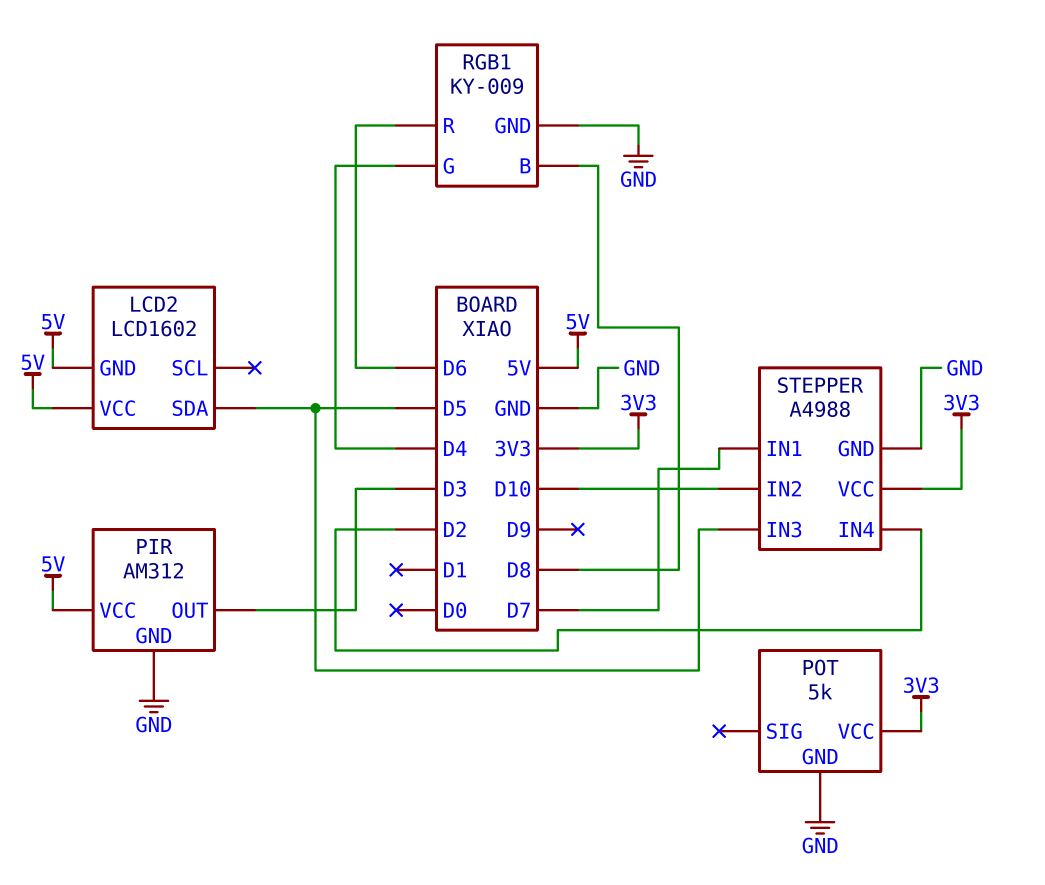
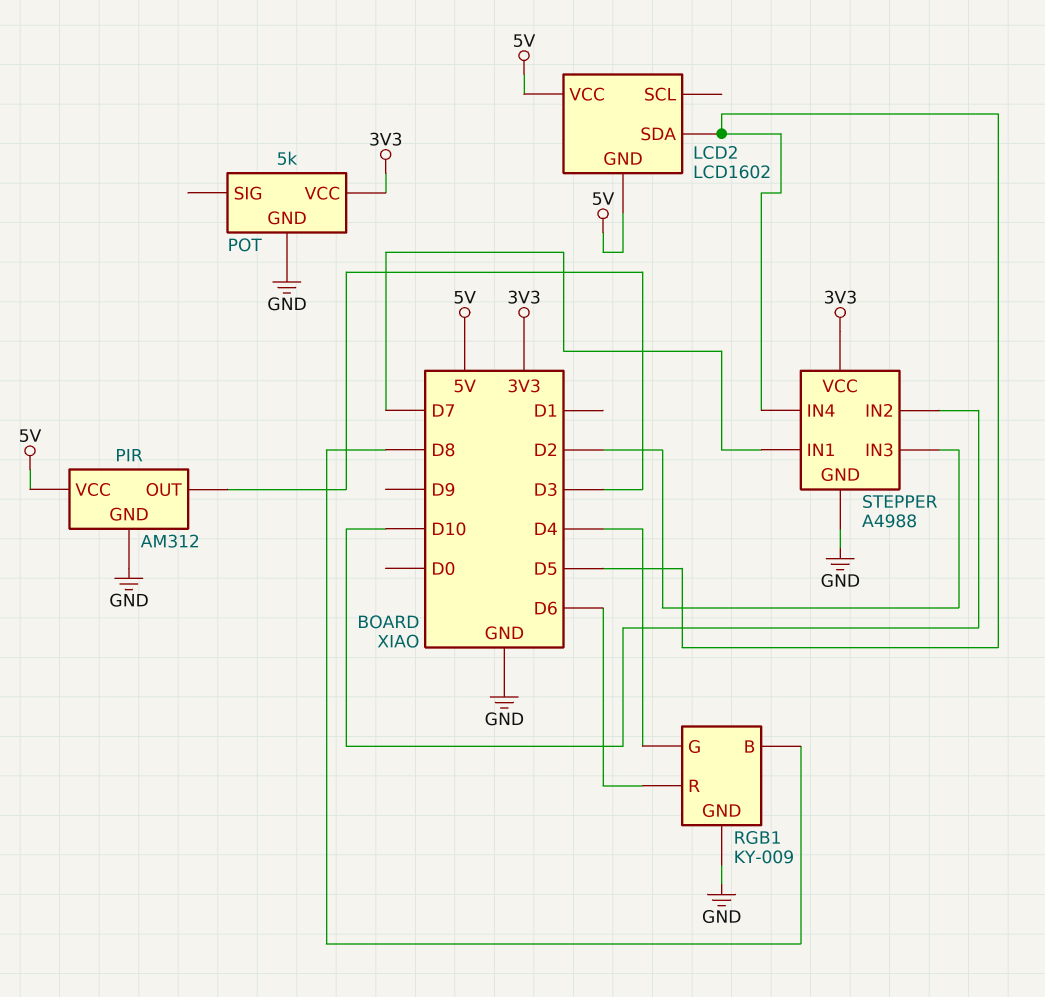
STEPPER pin IN3: D5 -> D2
STEPPER pin IN4: D2 -> D5

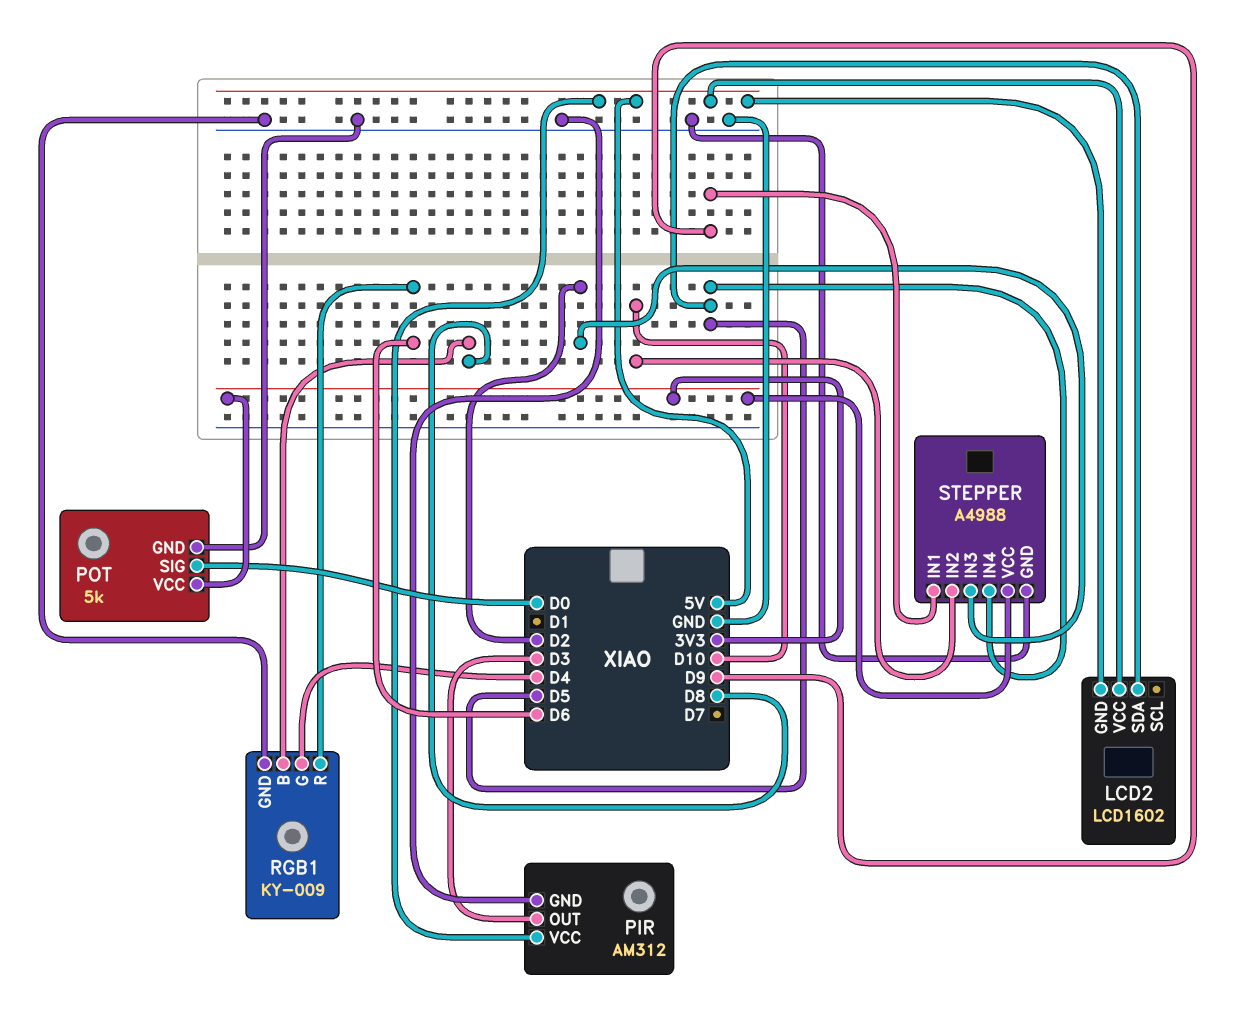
POT pin SIG: none -> D0
STEPPER pin IN1: D7 -> D9

